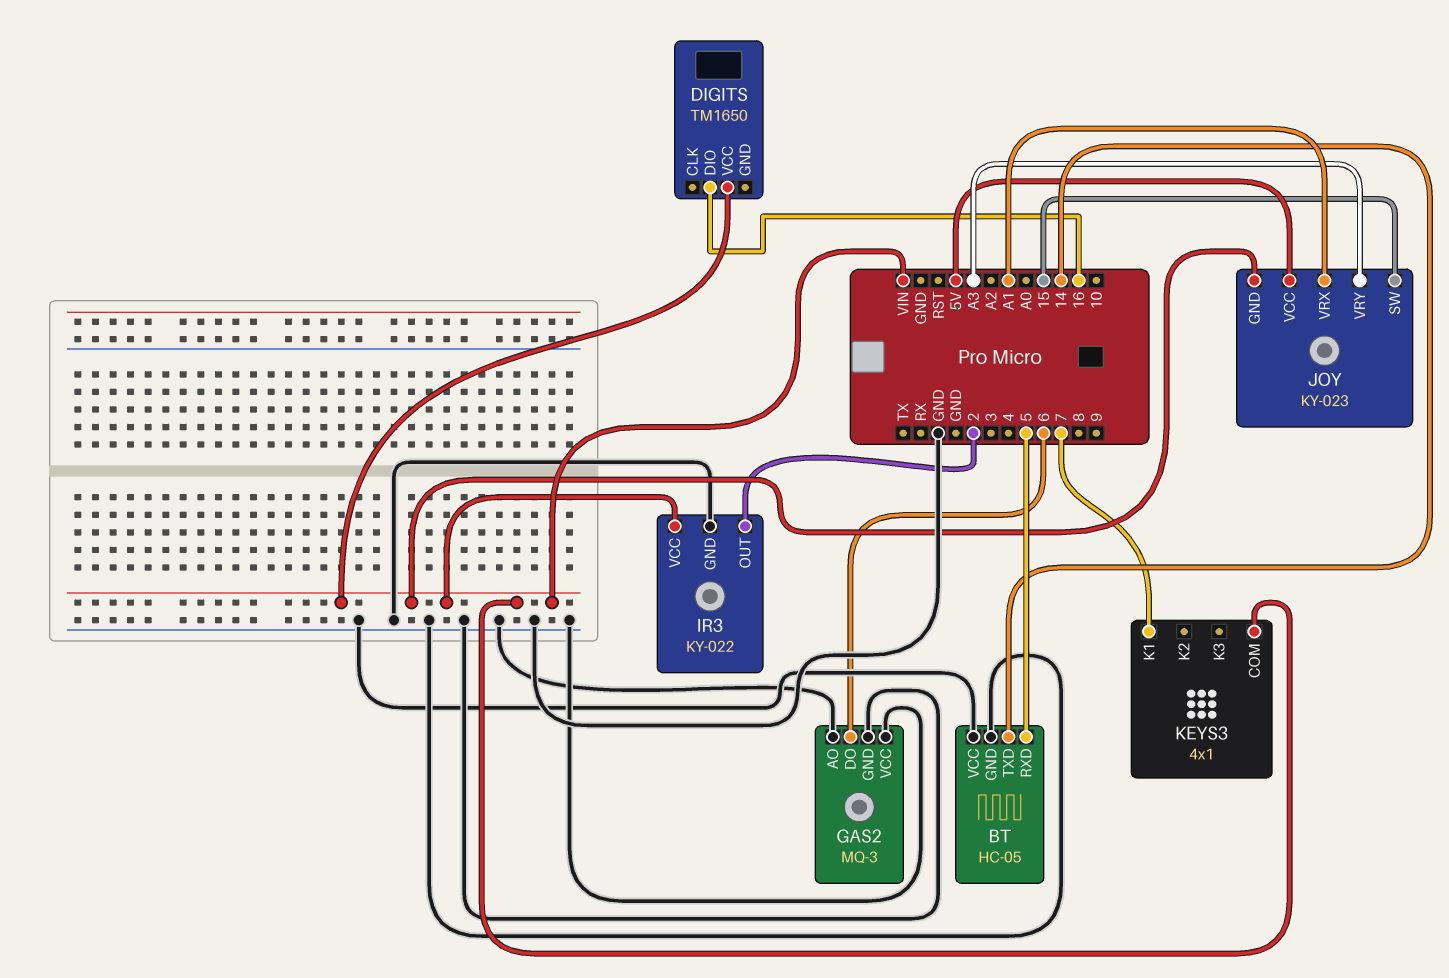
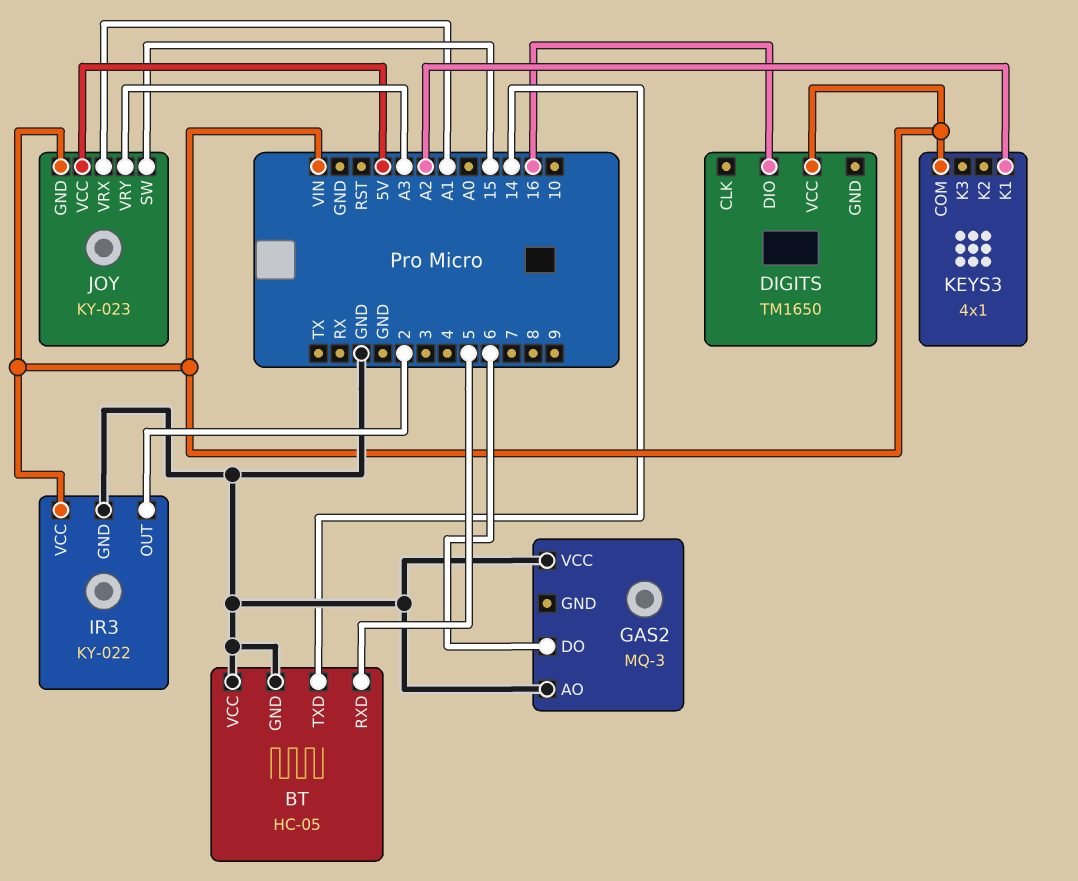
GAS2 pin GND: GND -> none
KEYS3 pin K1: 7 -> A2

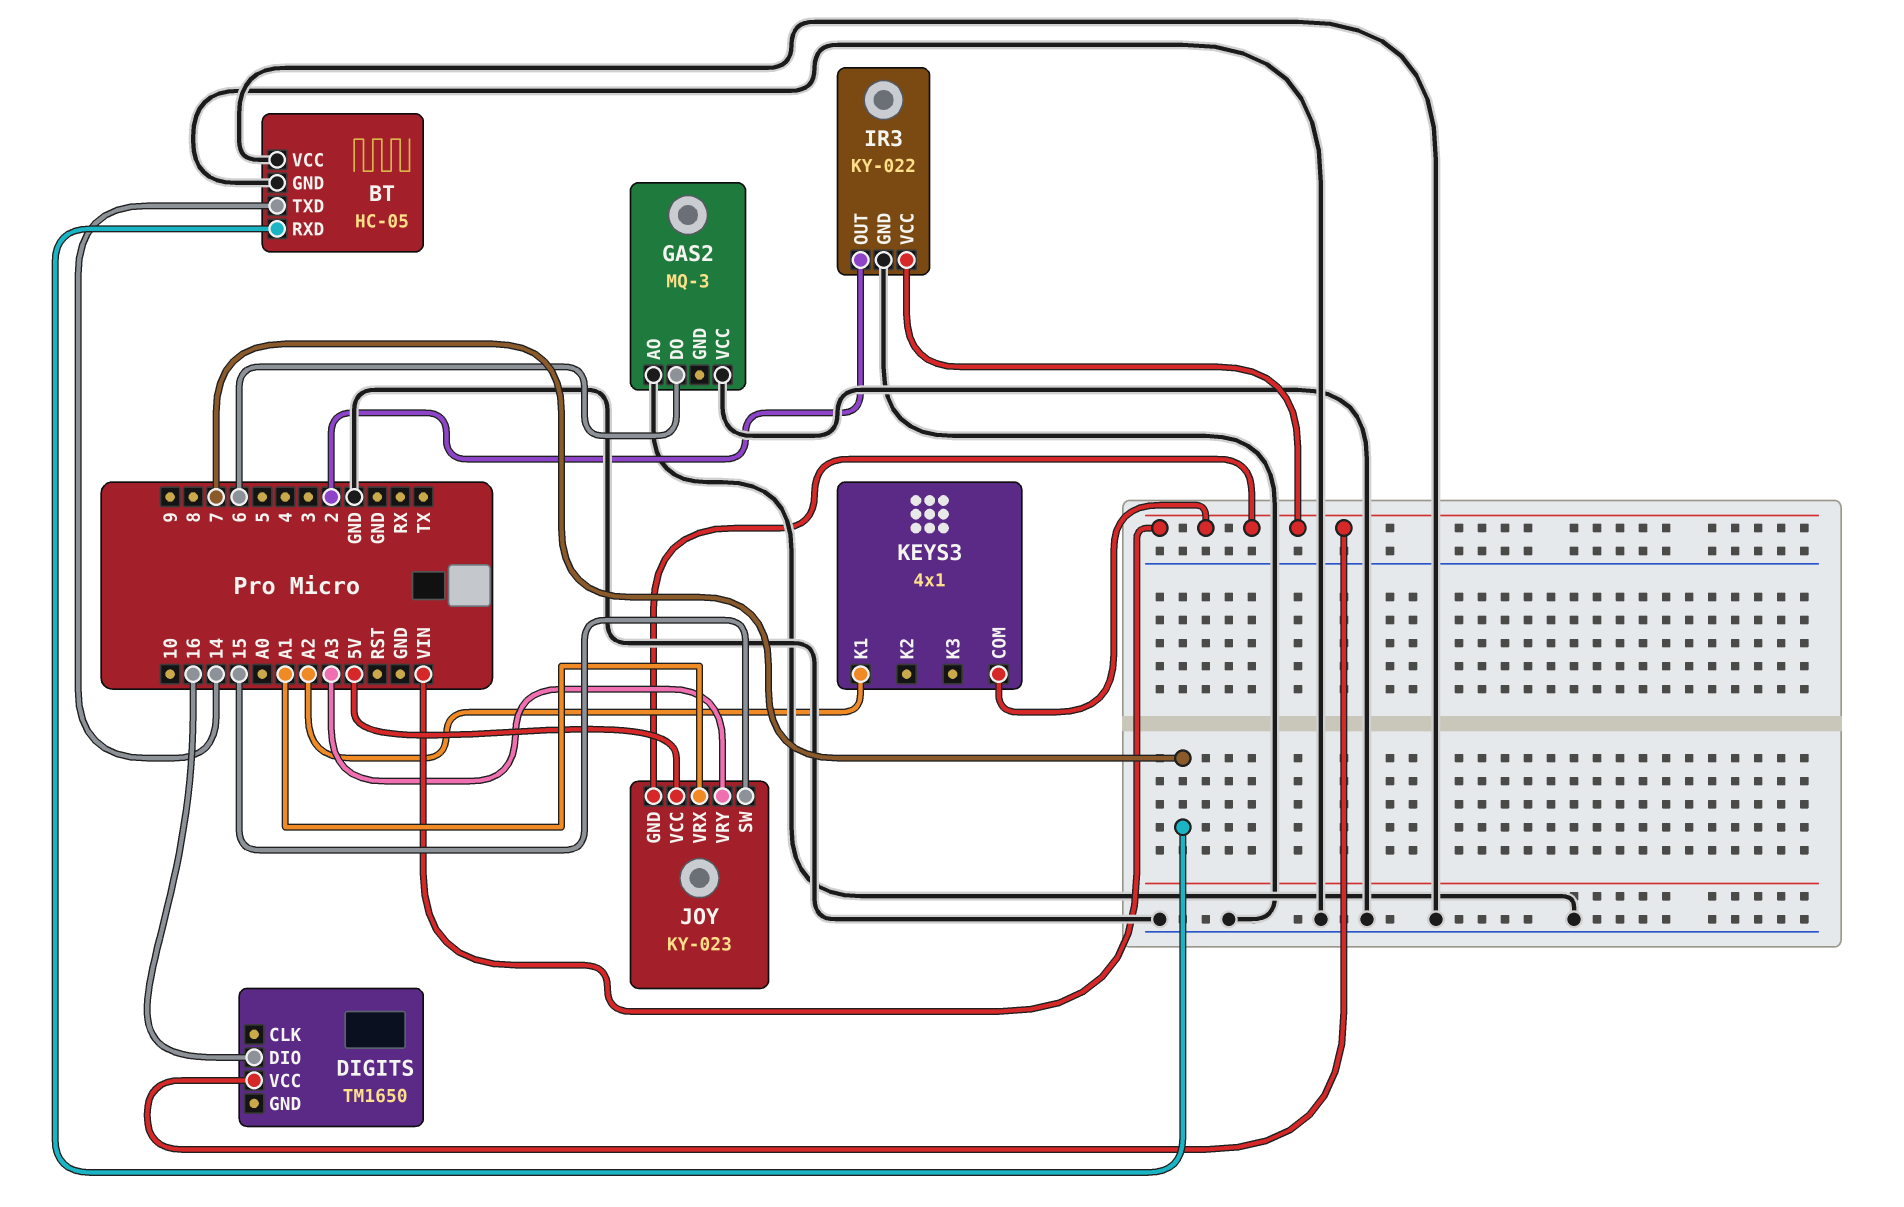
BT pin RXD: 5 -> 7

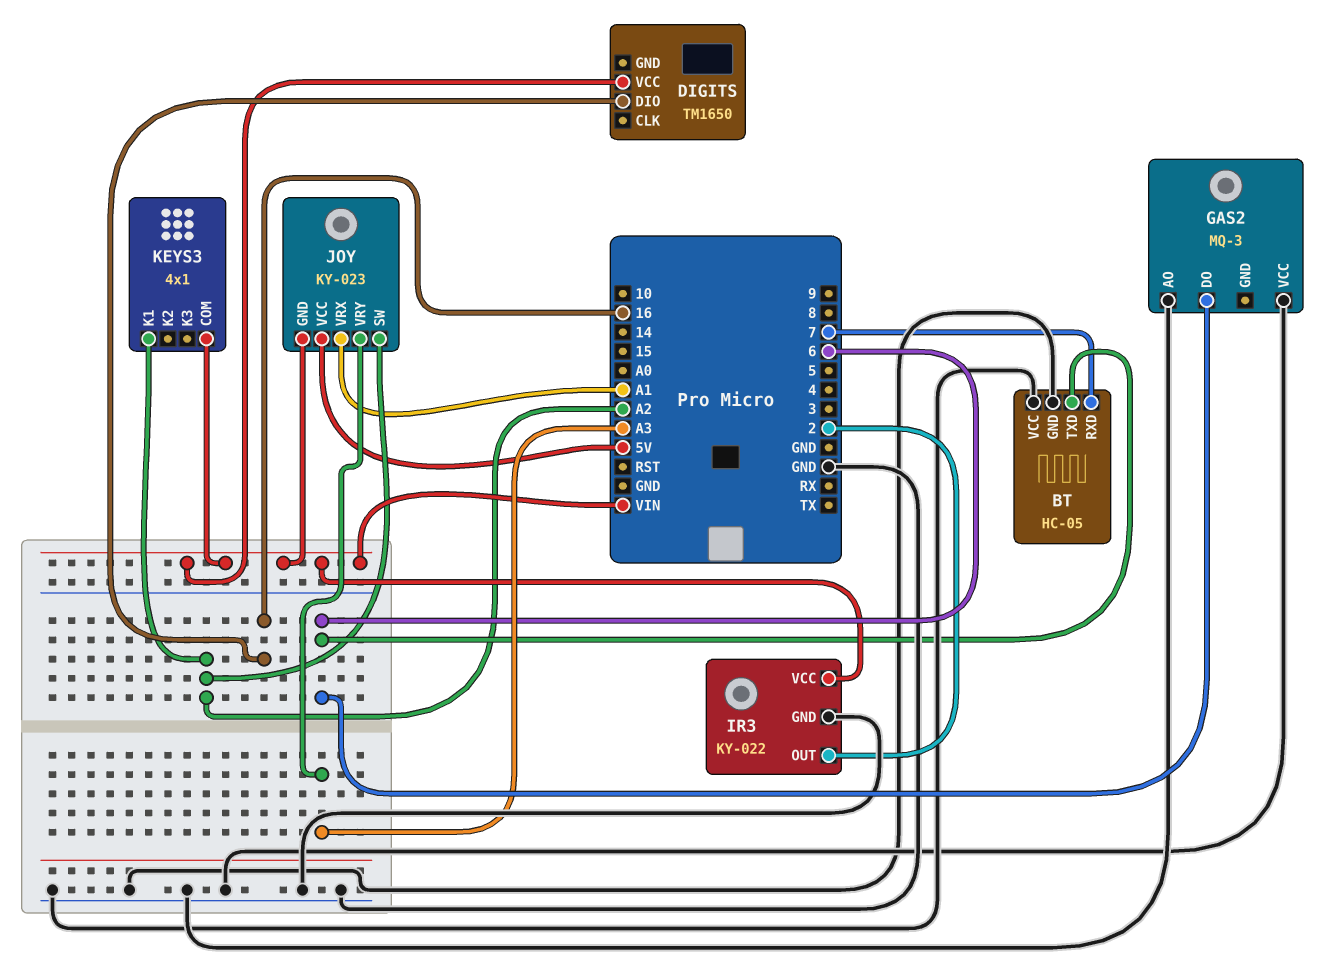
BT pin TXD: 14 -> 6
JOY pin SW: 15 -> A2

